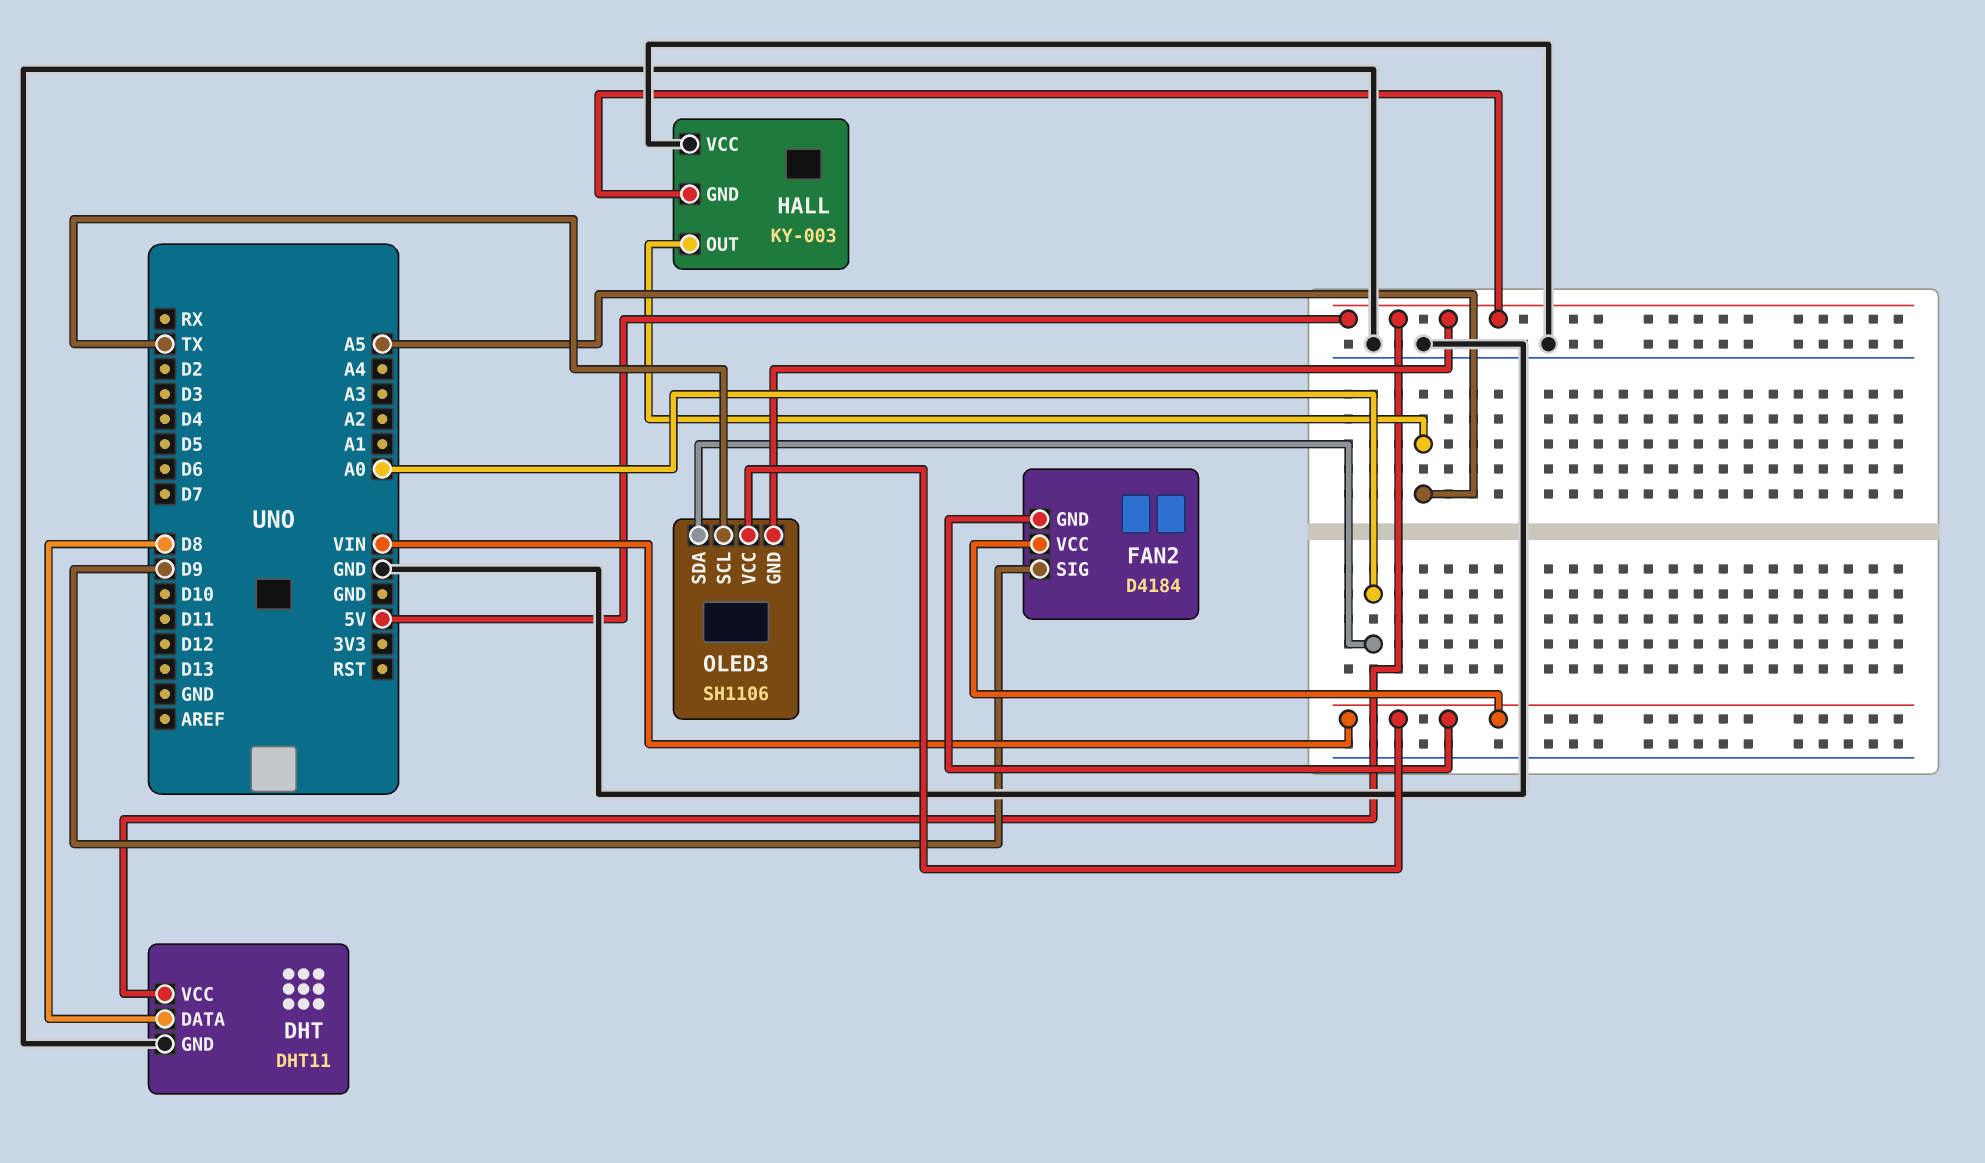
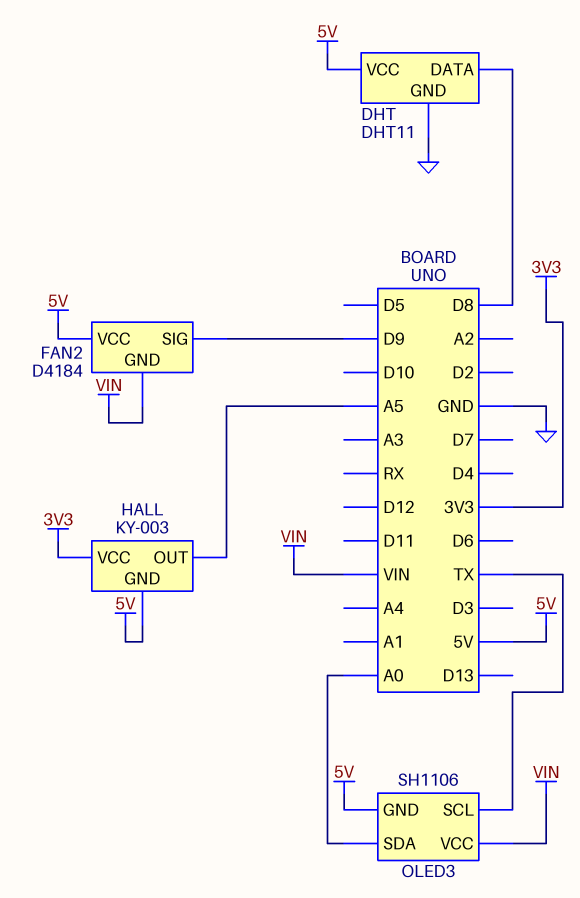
FAN2 pin VCC: VIN -> 5V
HALL pin VCC: GND -> 3V3

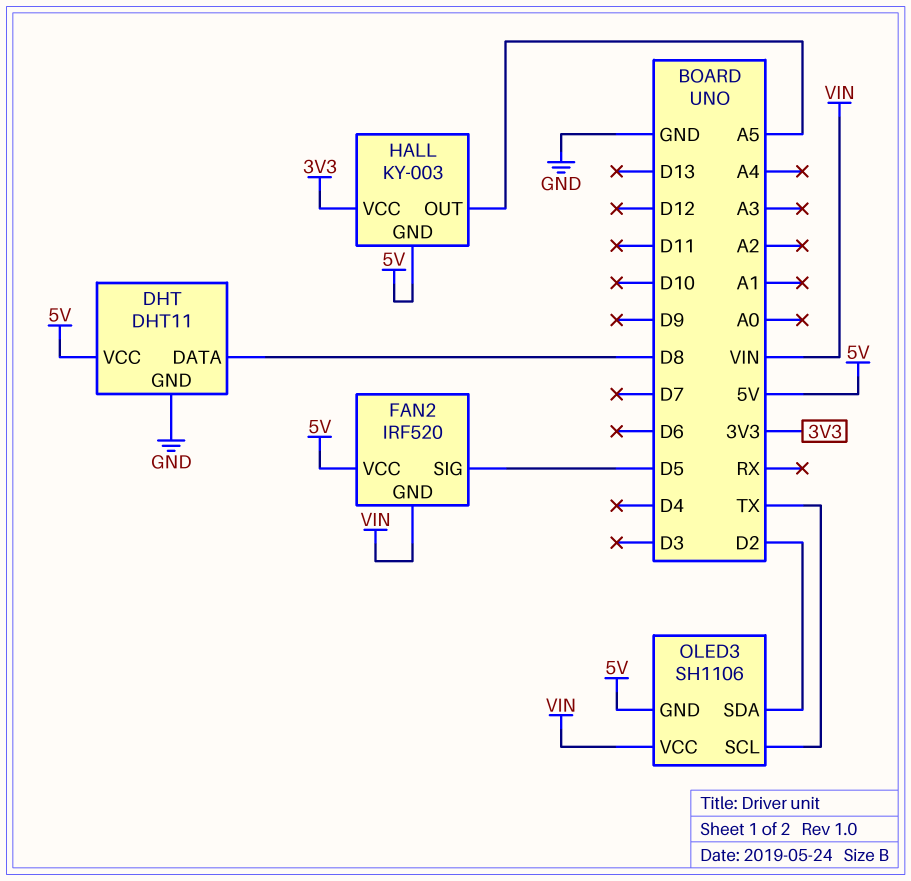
FAN2: D4184 -> IRF520
FAN2 pin SIG: D9 -> D5
OLED3 pin SDA: A0 -> D2

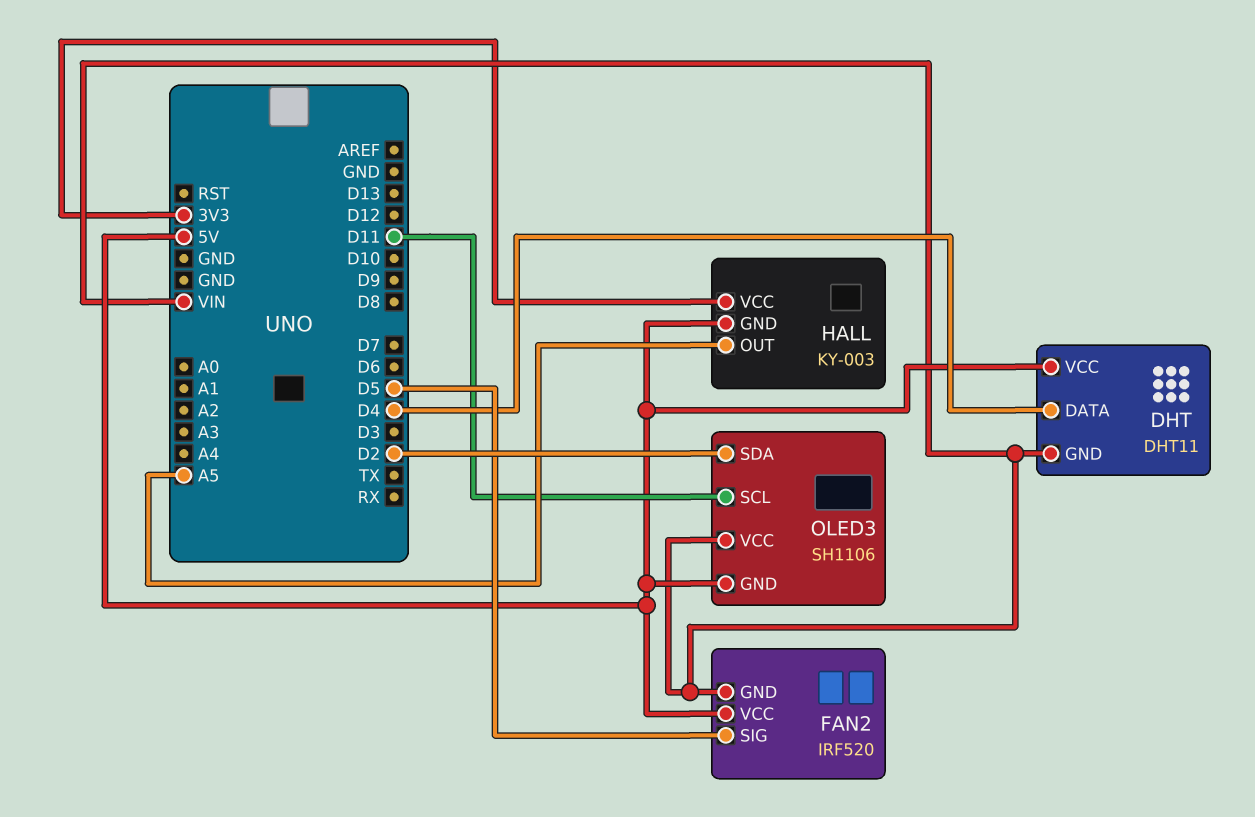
DHT pin DATA: D8 -> D4
DHT pin GND: GND -> VIN
OLED3 pin SCL: TX -> D11

